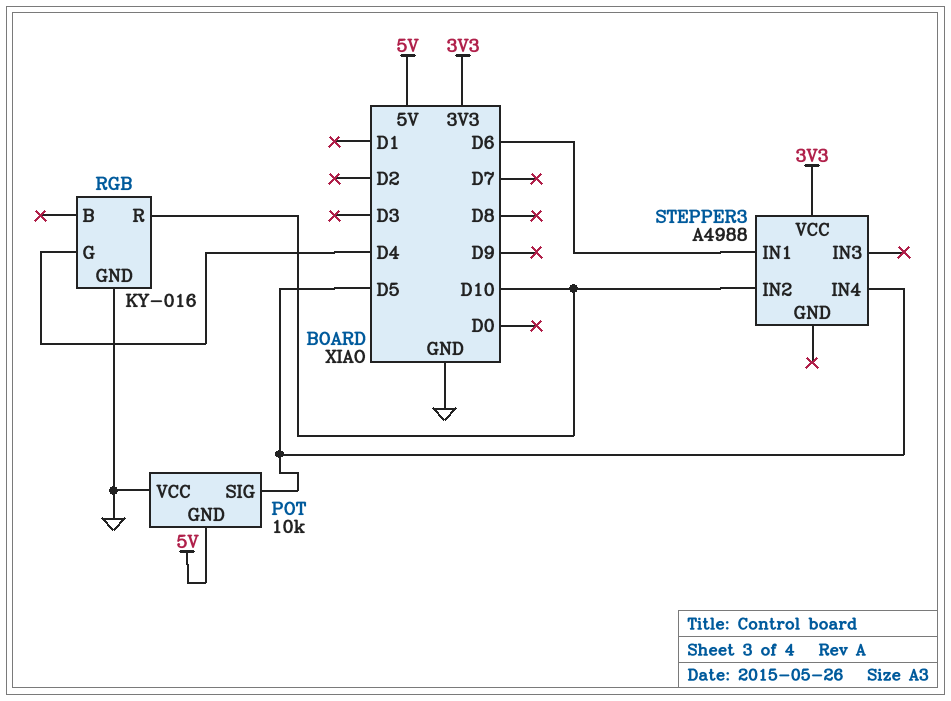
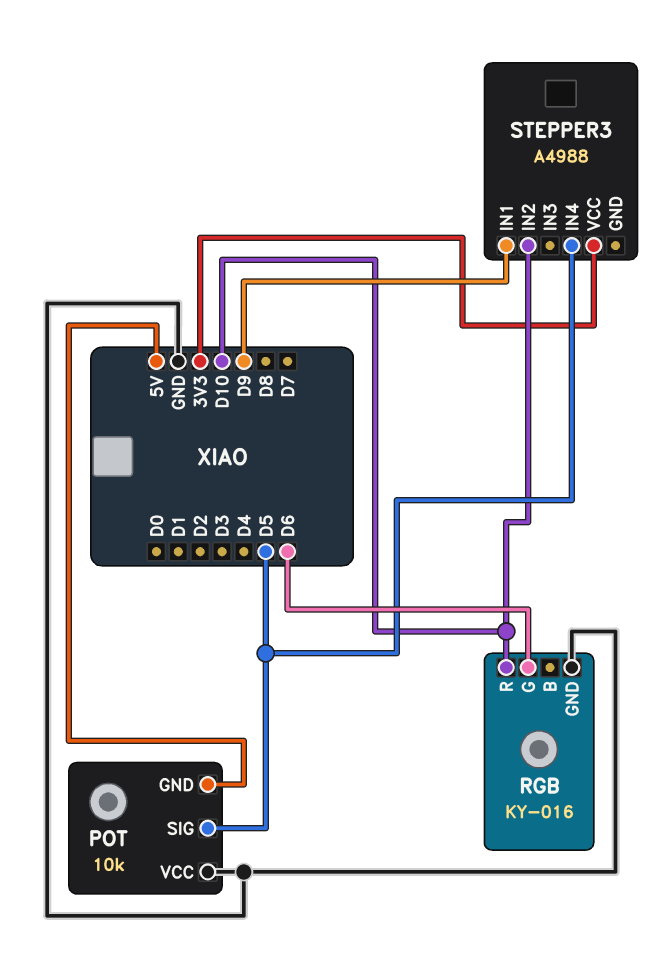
RGB pin G: D4 -> D6
STEPPER3 pin IN1: D6 -> D9

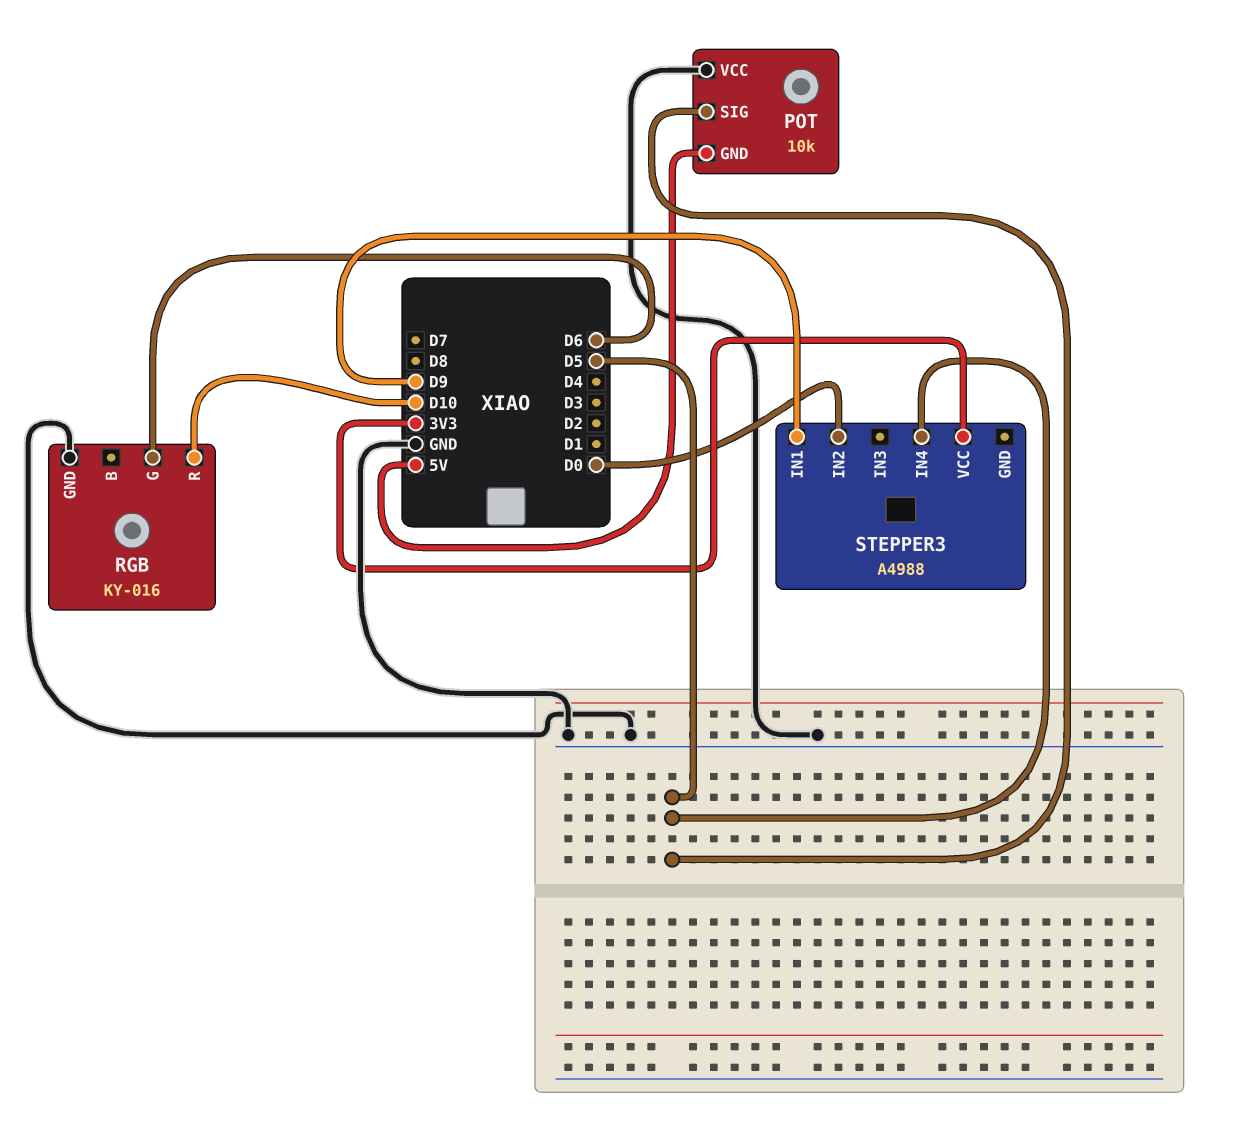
STEPPER3 pin IN2: D10 -> D0

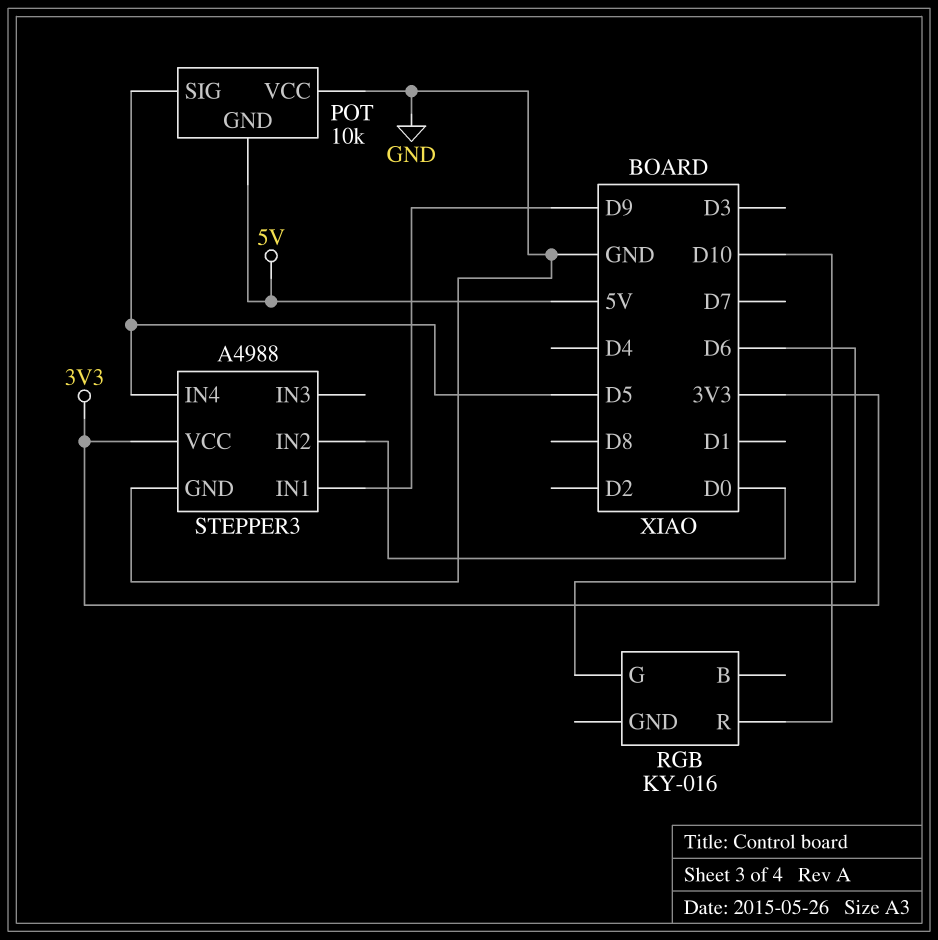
RGB pin GND: GND -> none
STEPPER3 pin GND: none -> GND

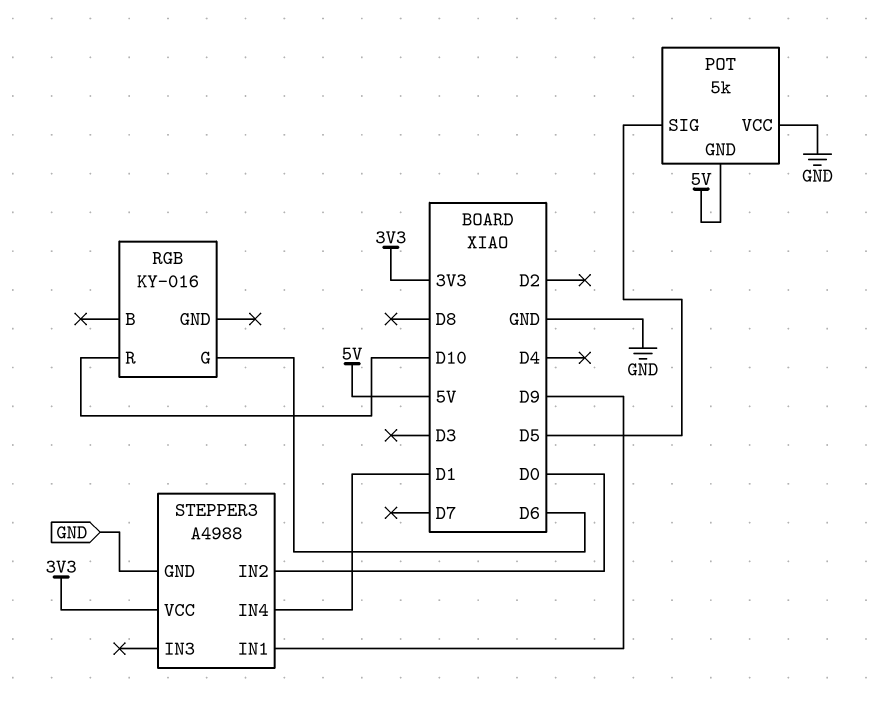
POT: 10k -> 5k
STEPPER3 pin IN4: D5 -> D1

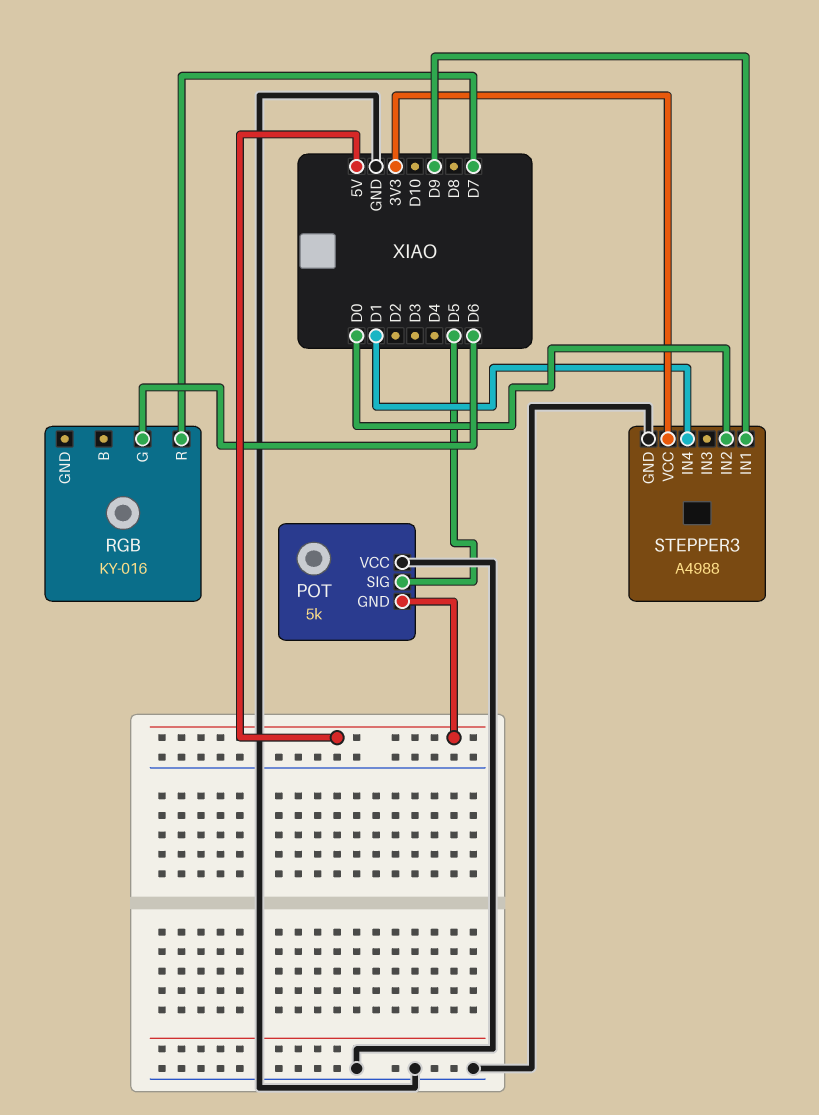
RGB pin R: D10 -> D7

